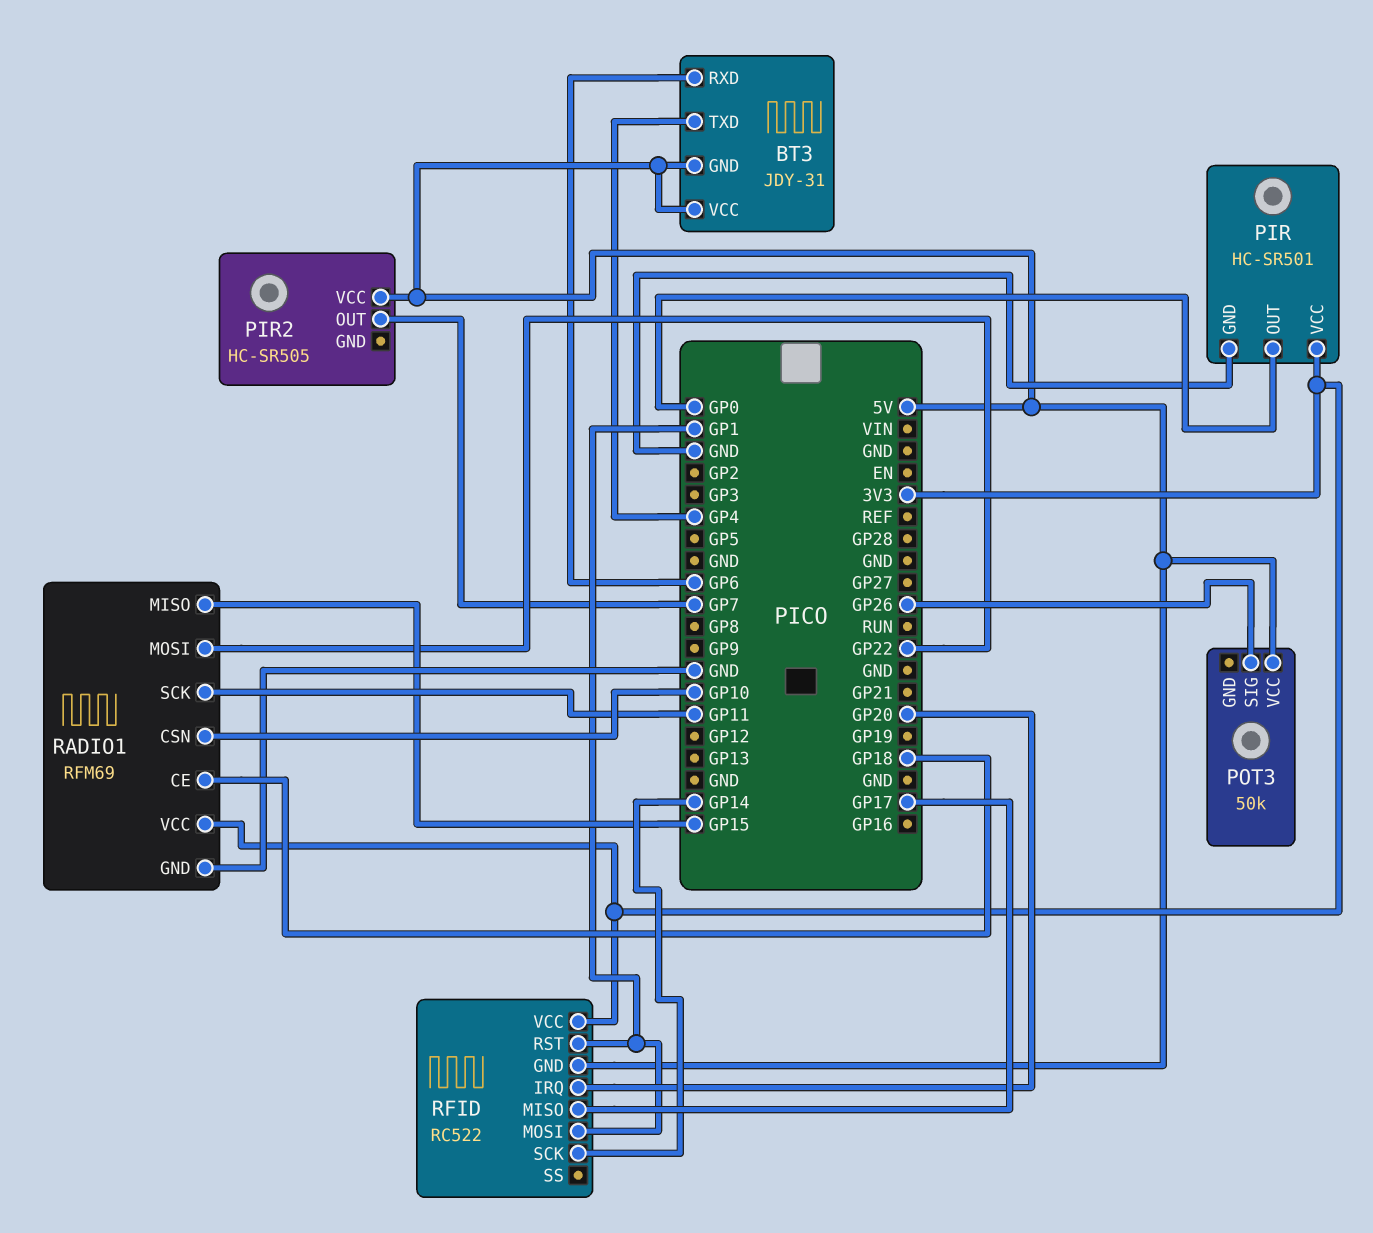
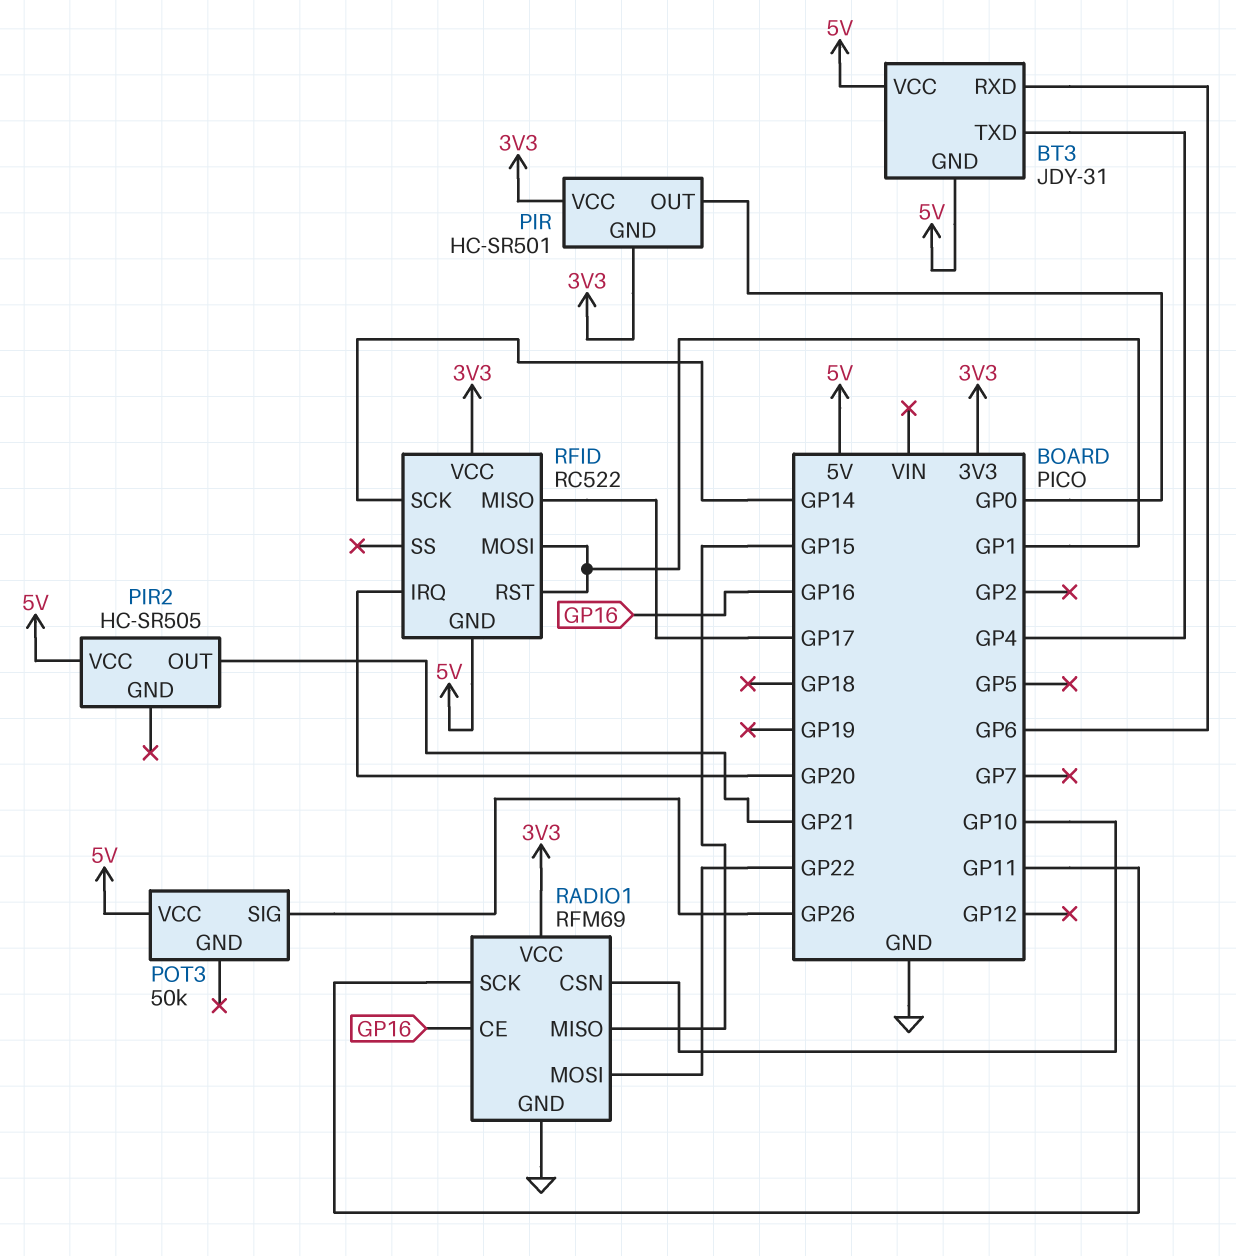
PIR pin GND: GND -> 3V3
PIR2 pin OUT: GP7 -> GP21
RADIO1 pin CE: GP18 -> GP16

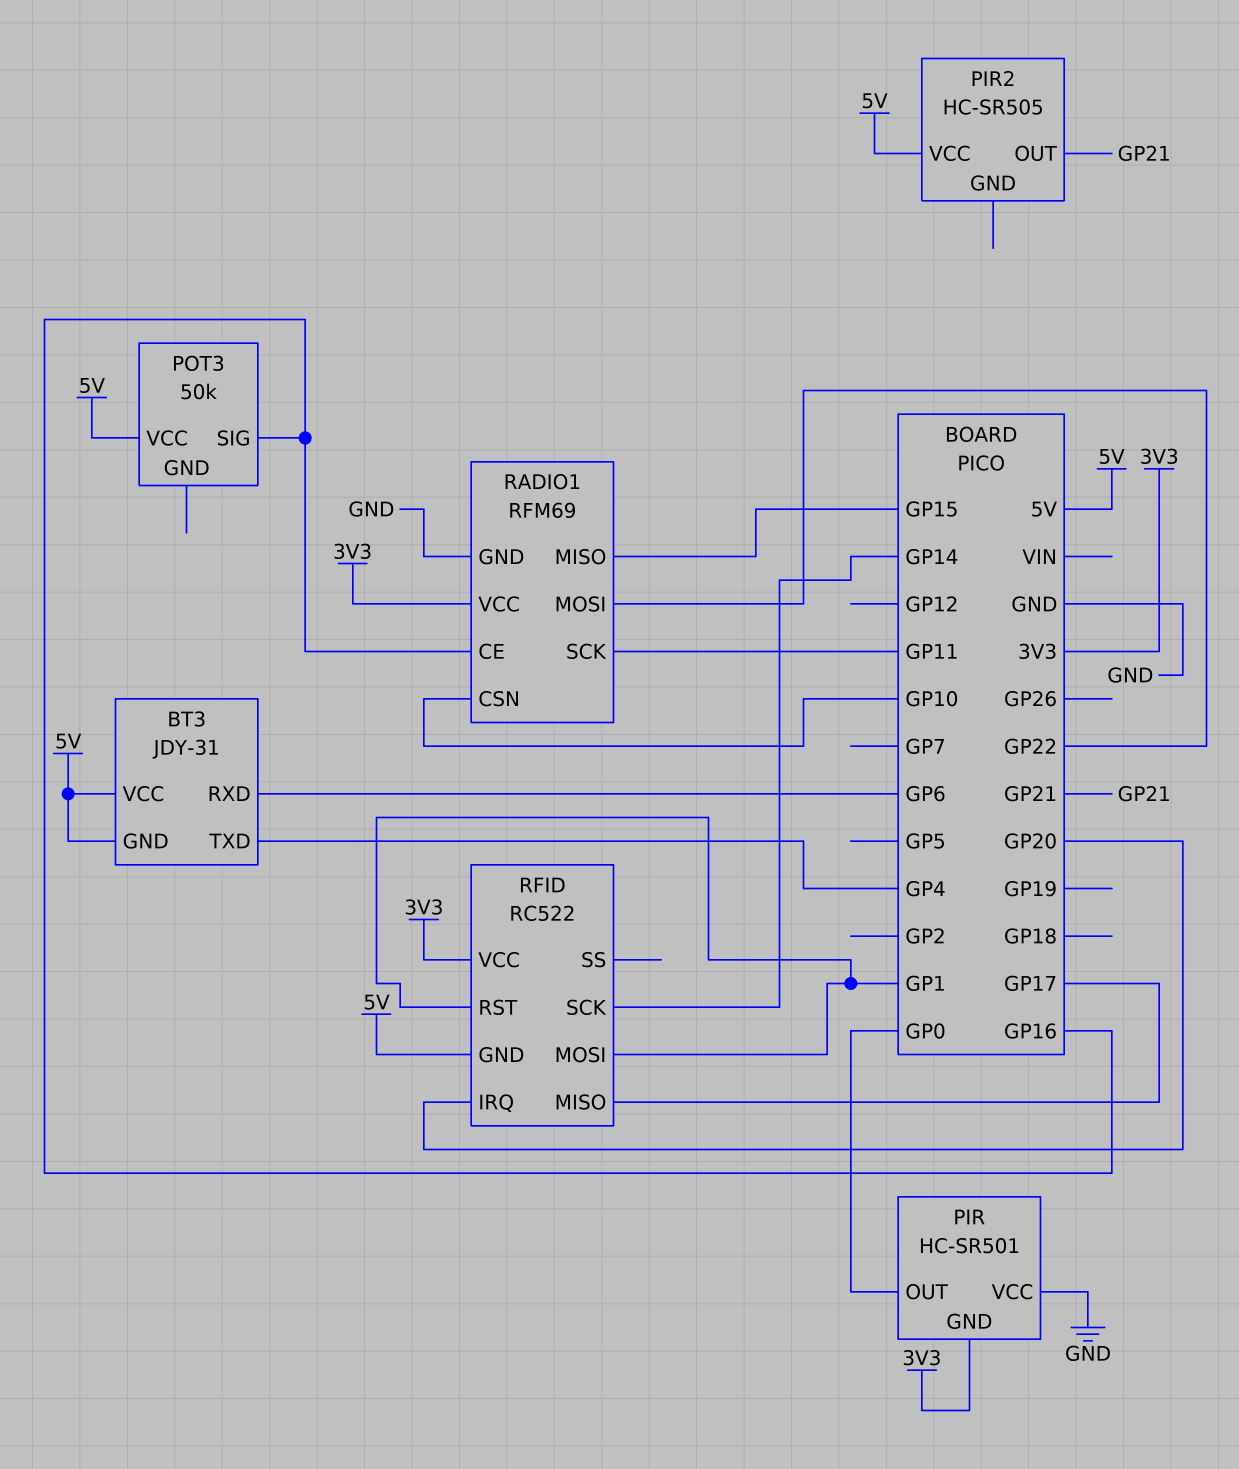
PIR pin VCC: 3V3 -> GND
POT3 pin SIG: GP26 -> GP16

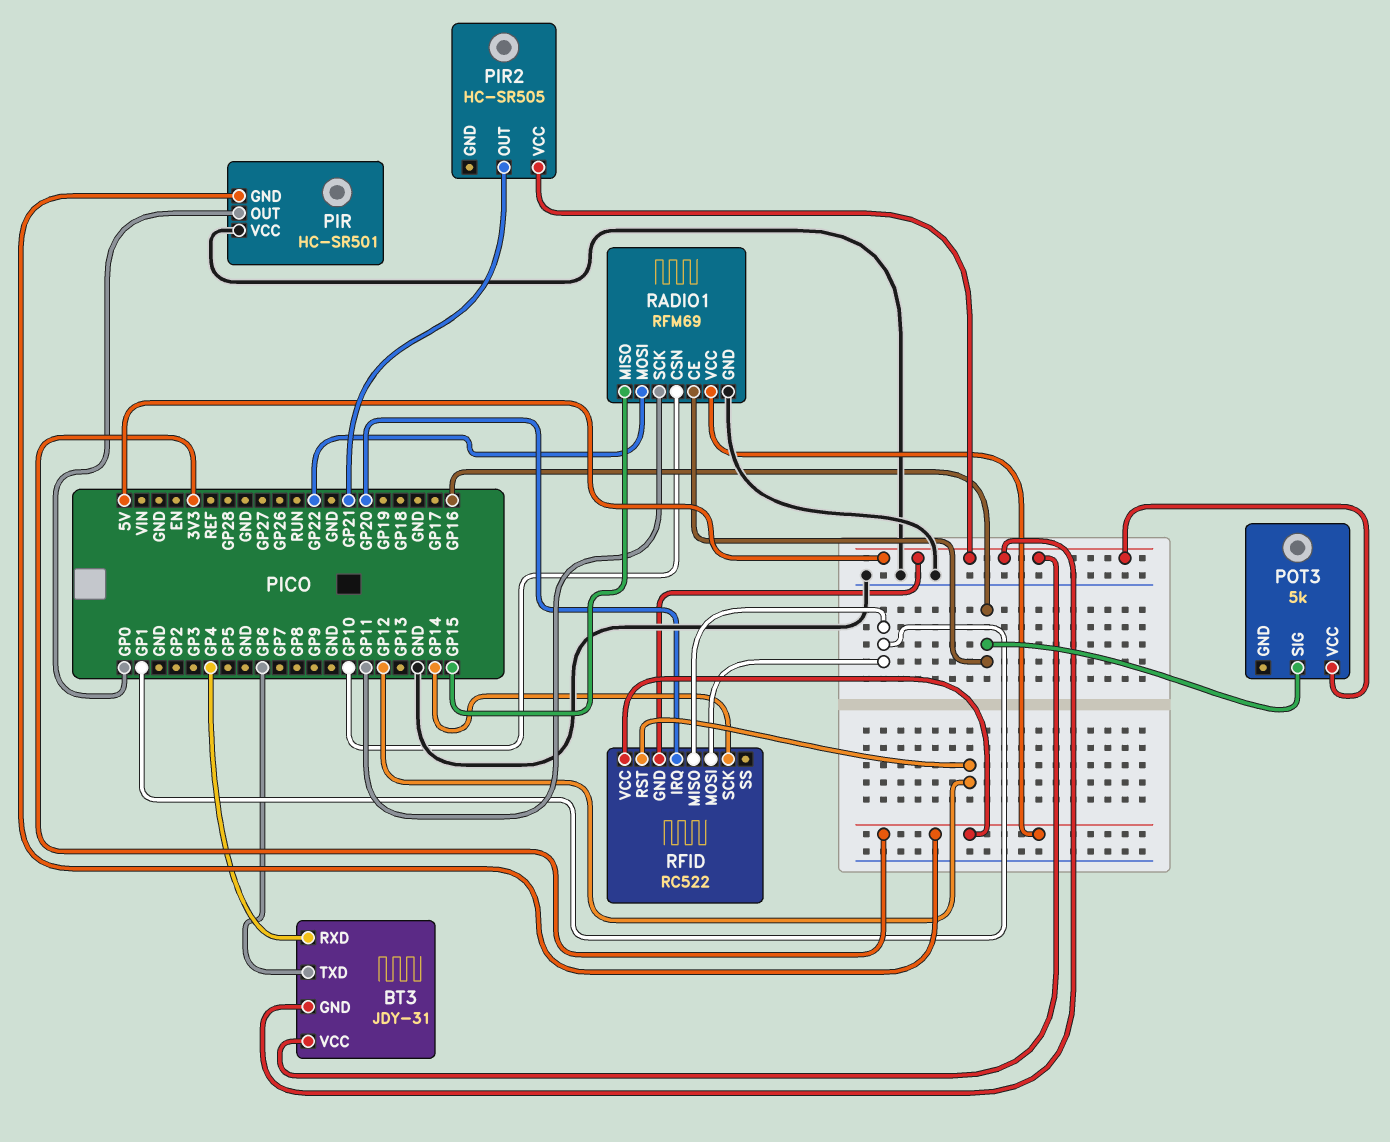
BT3 pin RXD: GP6 -> GP4
BT3 pin TXD: GP4 -> GP6
POT3: 50k -> 5k
RFID pin MISO: GP17 -> GP1
RFID pin RST: GP1 -> GP12

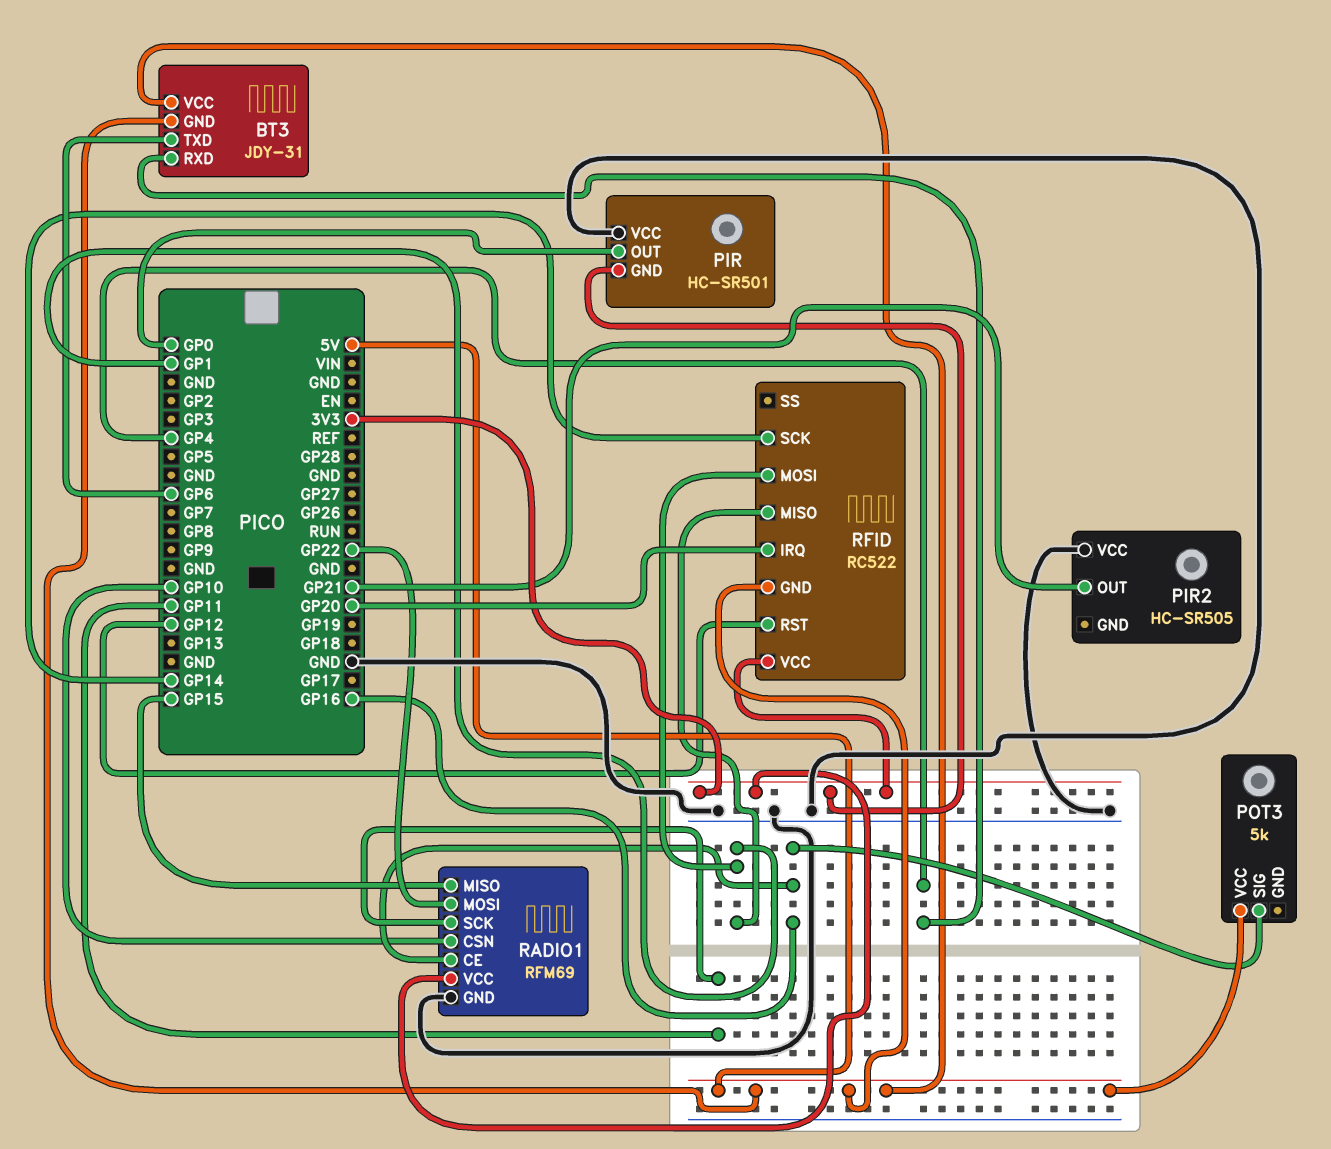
PIR2 pin VCC: 5V -> GND

